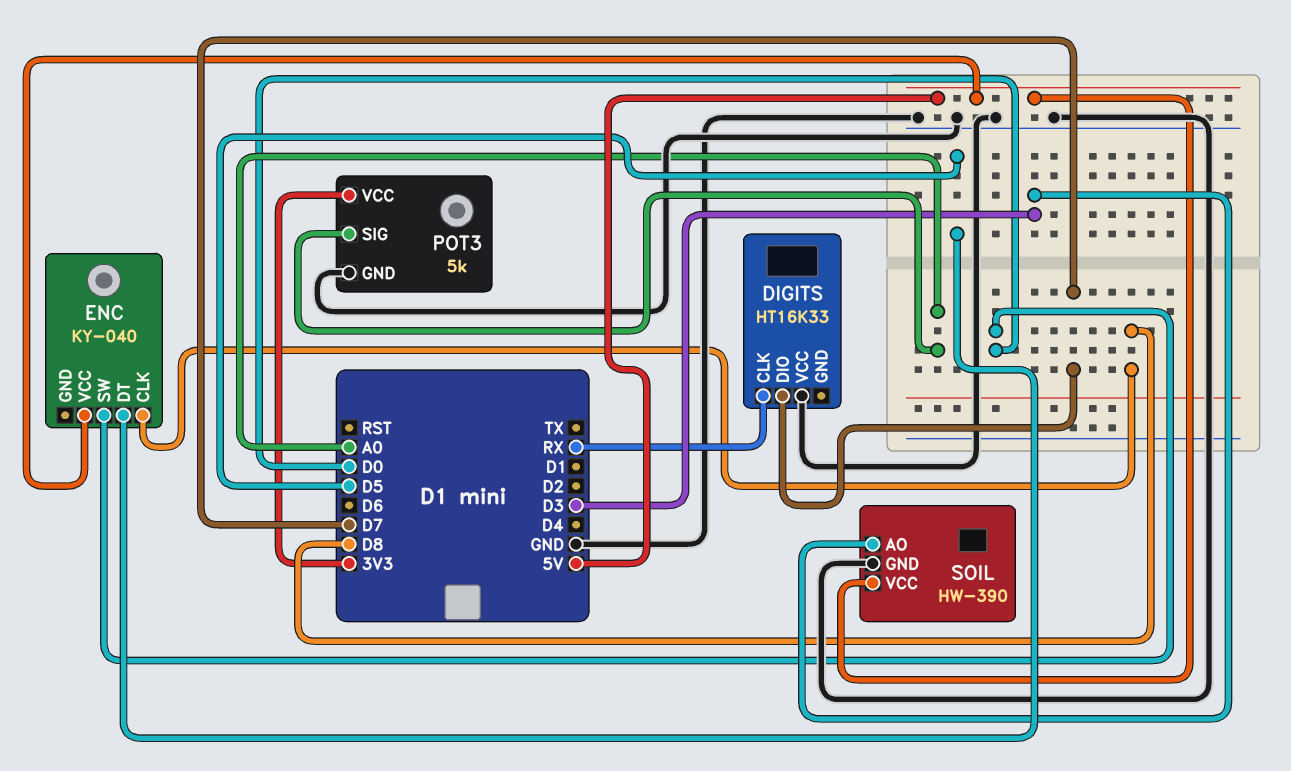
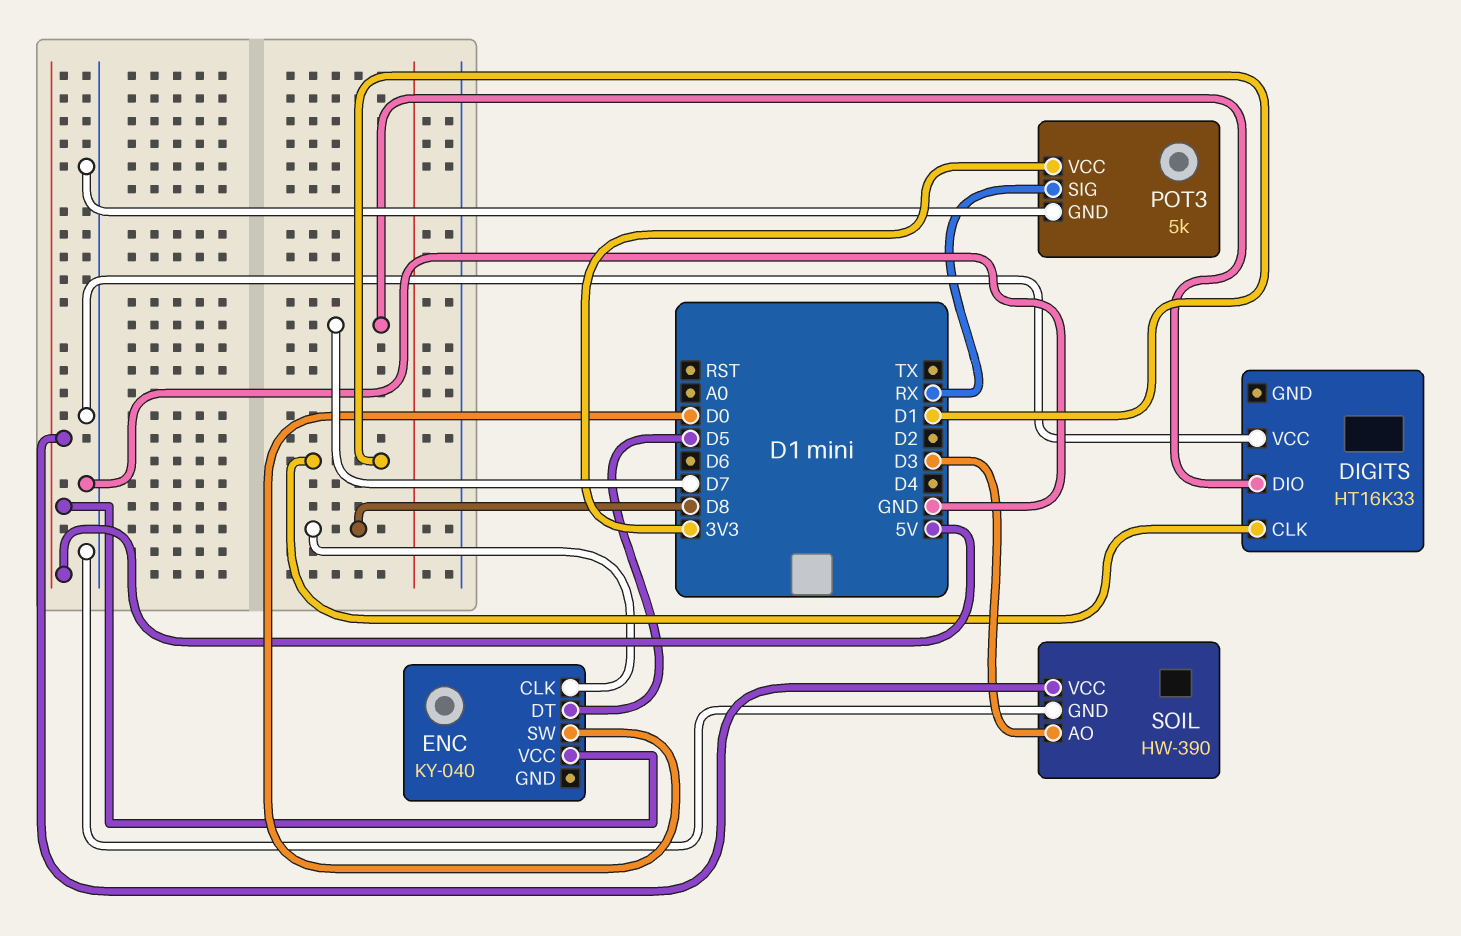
DIGITS pin CLK: RX -> D1
POT3 pin SIG: A0 -> RX

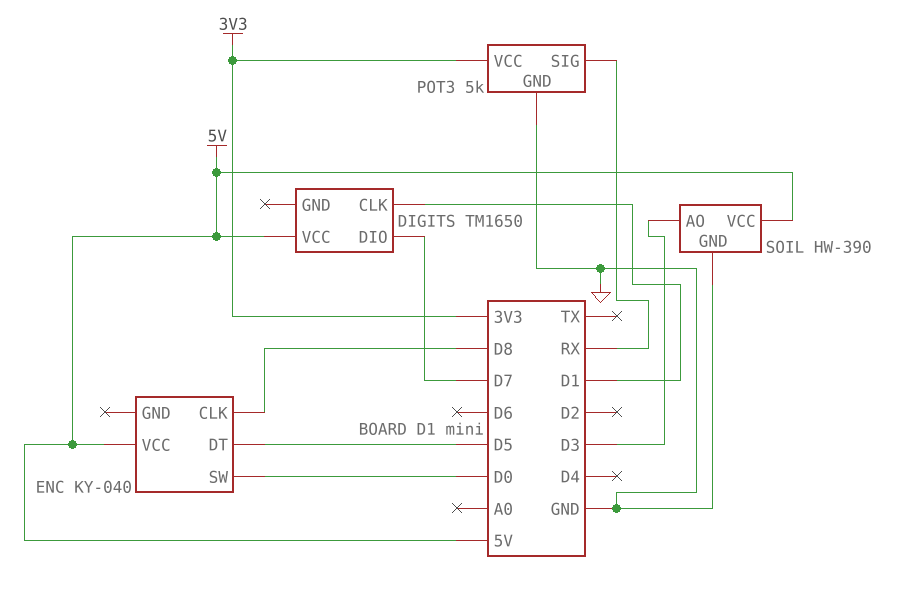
DIGITS: HT16K33 -> TM1650
DIGITS pin VCC: GND -> 5V

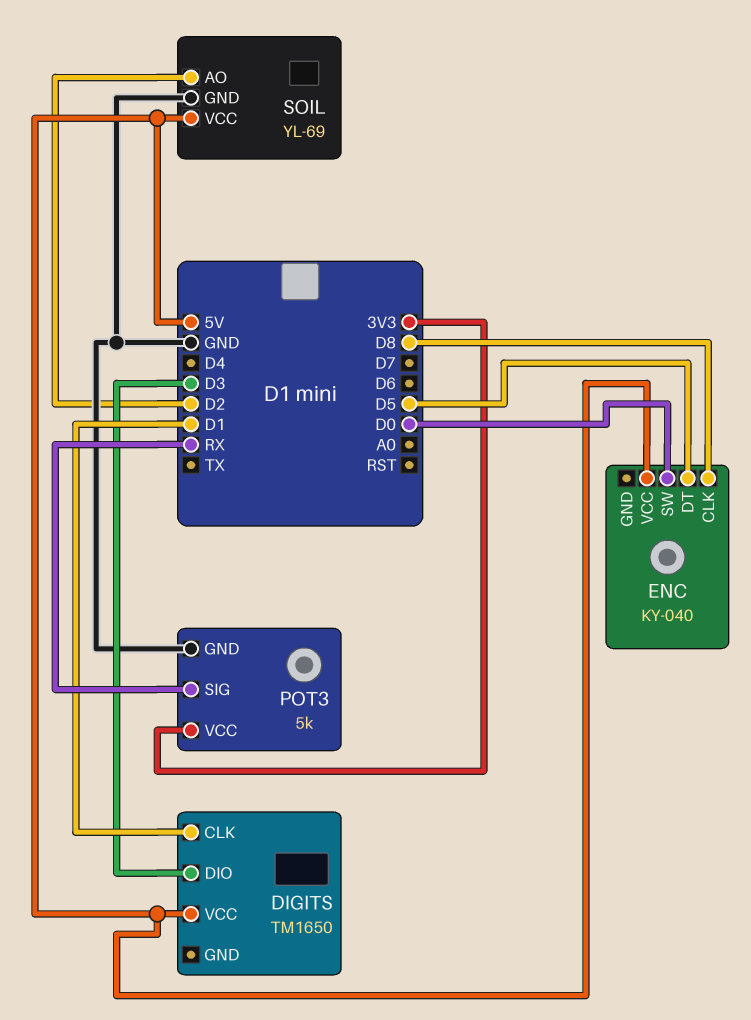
DIGITS pin DIO: D7 -> D3
SOIL: HW-390 -> YL-69
SOIL pin AO: D3 -> D2

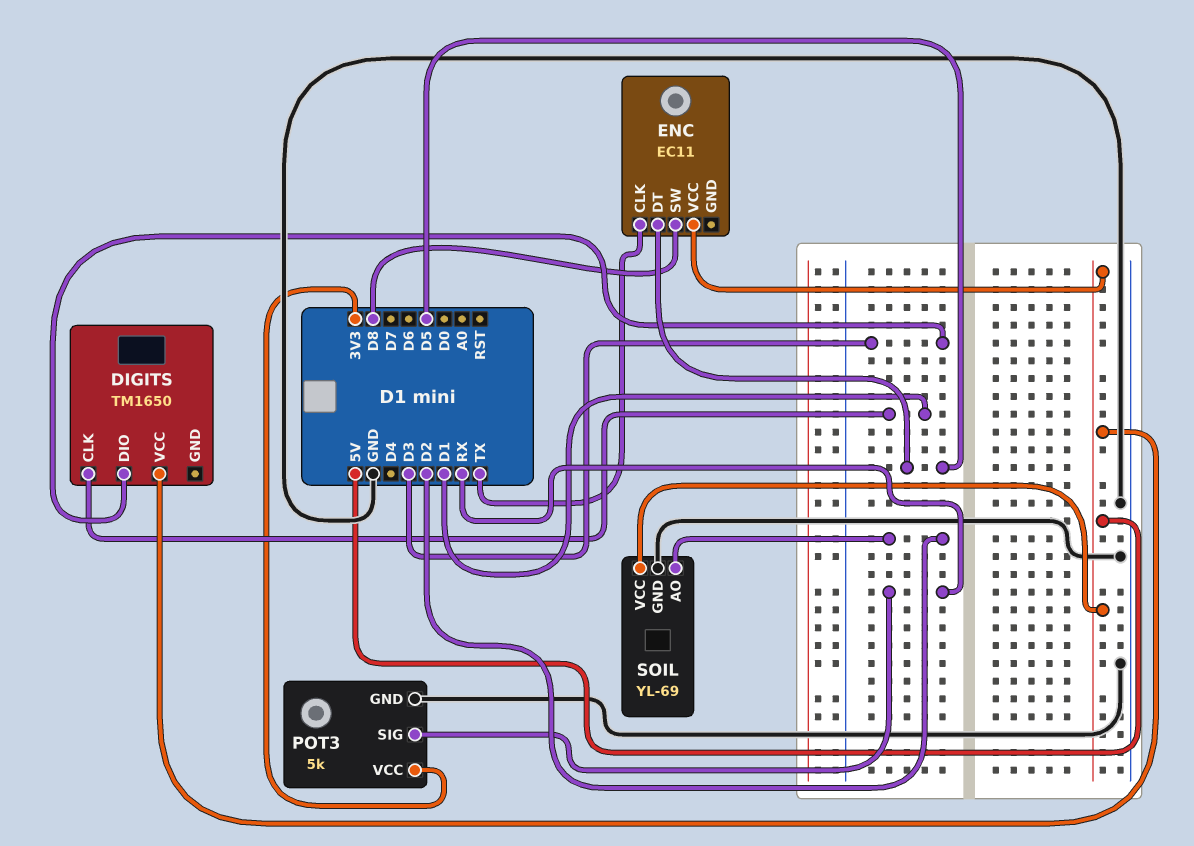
ENC: KY-040 -> EC11
ENC pin CLK: D8 -> TX
ENC pin SW: D0 -> D8

